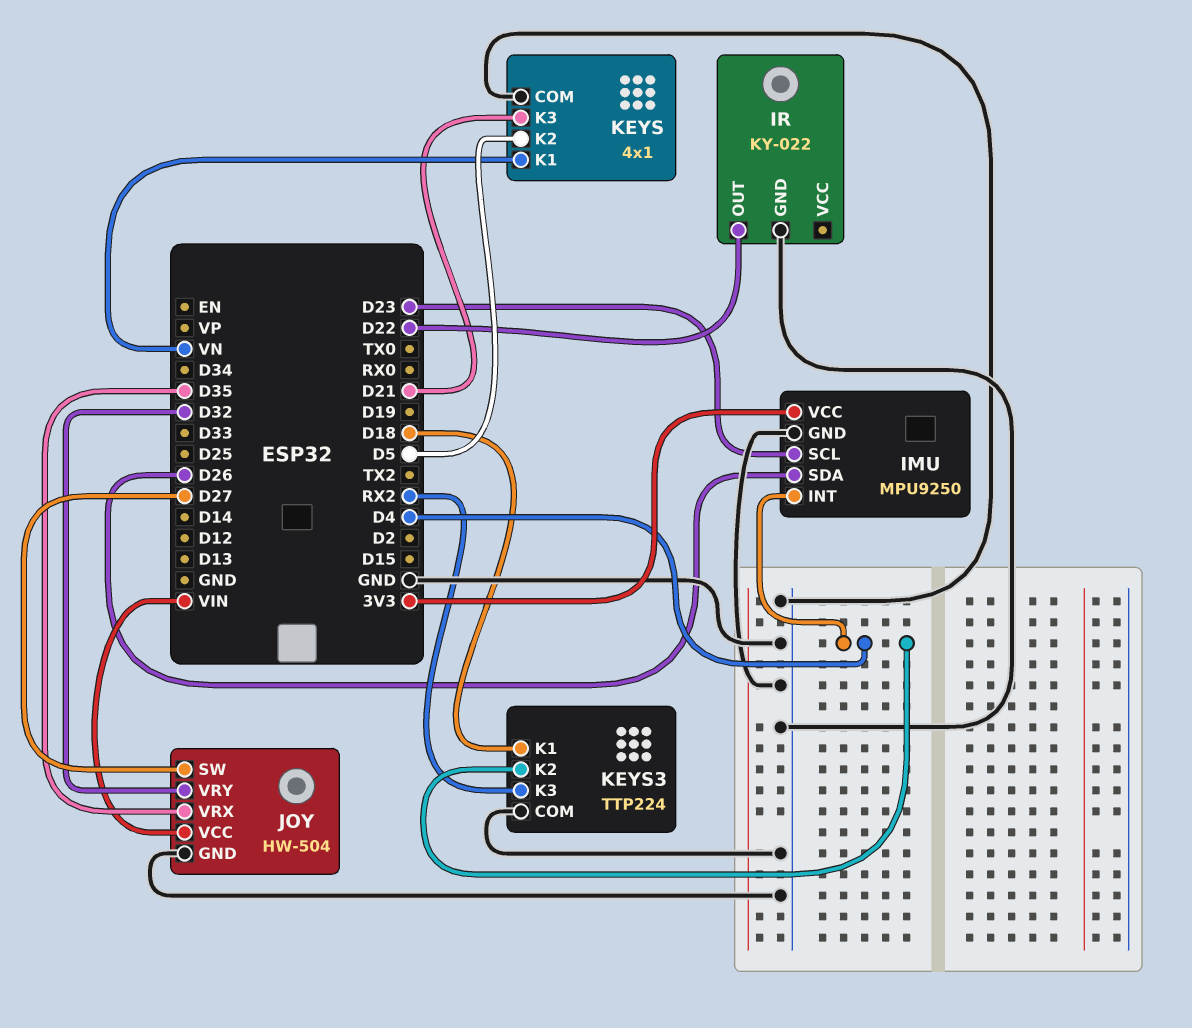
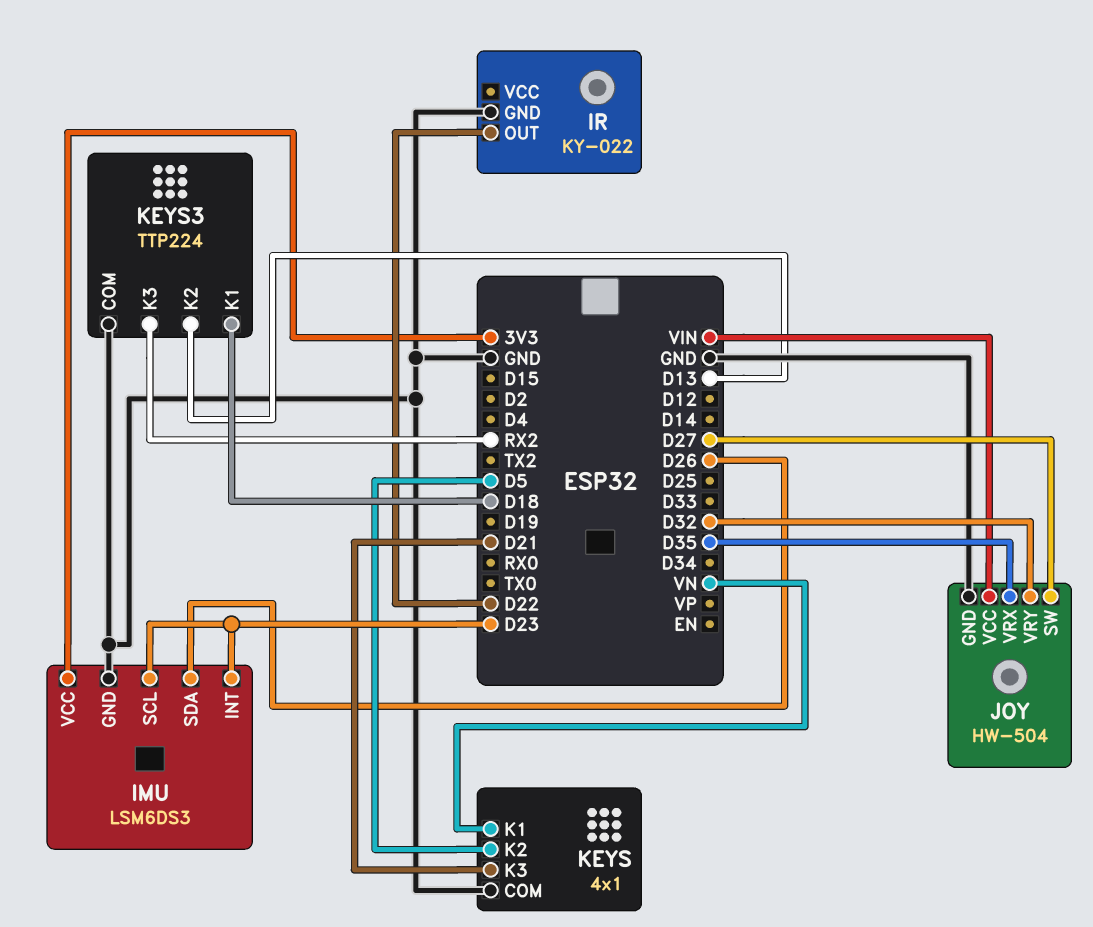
IMU: MPU9250 -> LSM6DS3
IMU pin INT: D4 -> D23
KEYS3 pin K2: D4 -> D13

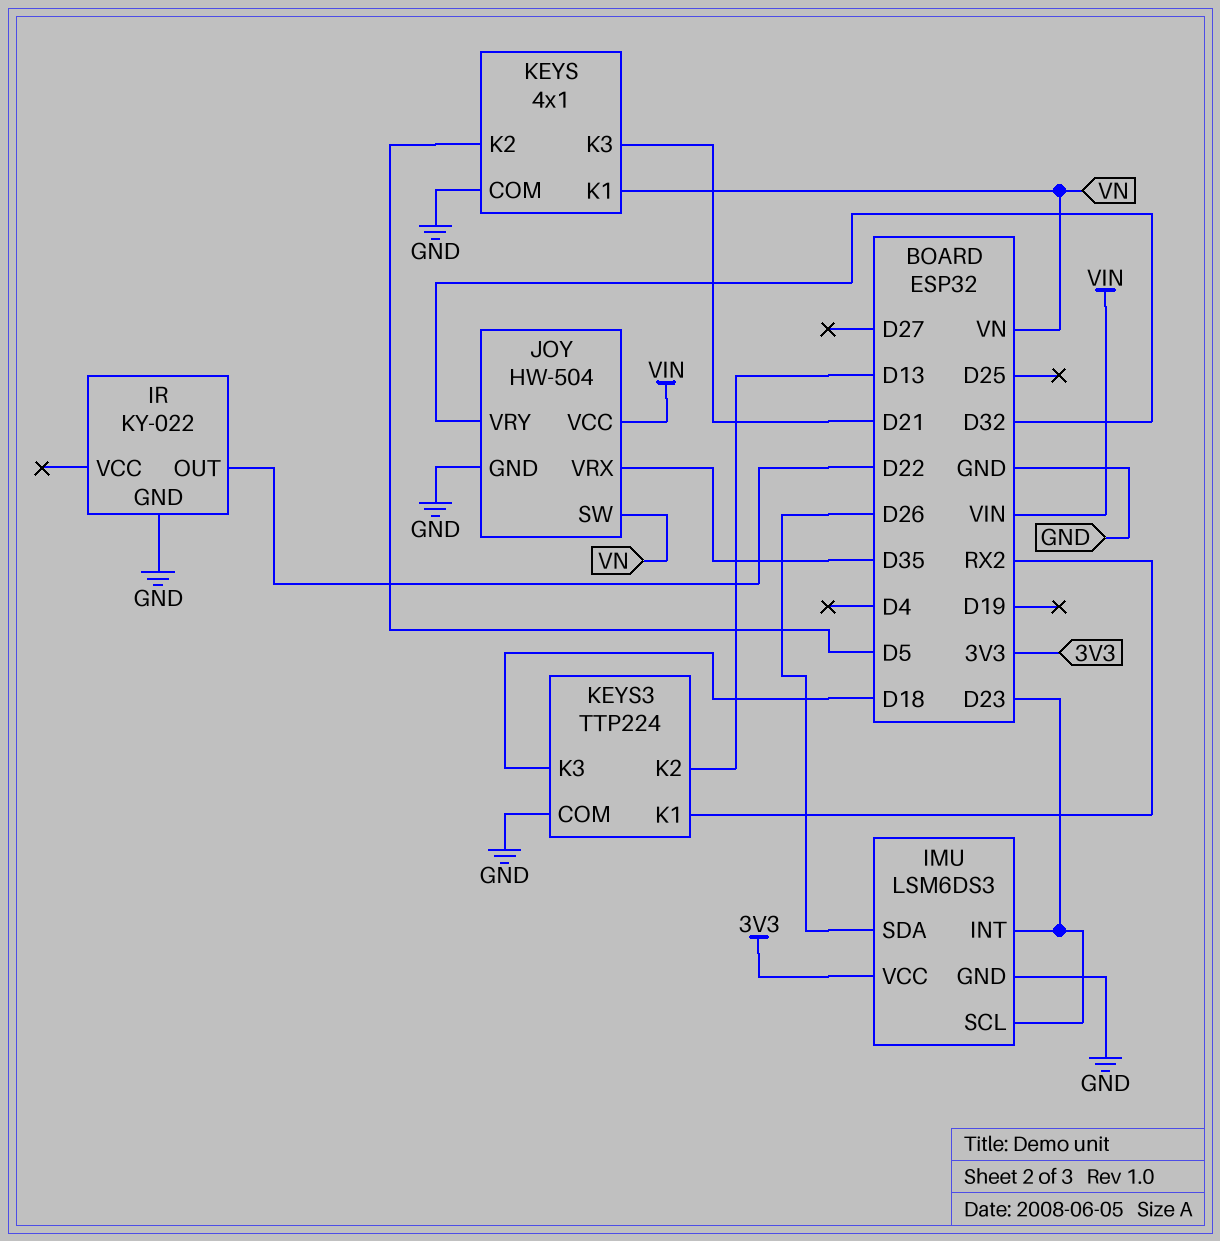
JOY pin SW: D27 -> VN
KEYS3 pin K1: D18 -> RX2
KEYS3 pin K3: RX2 -> D18

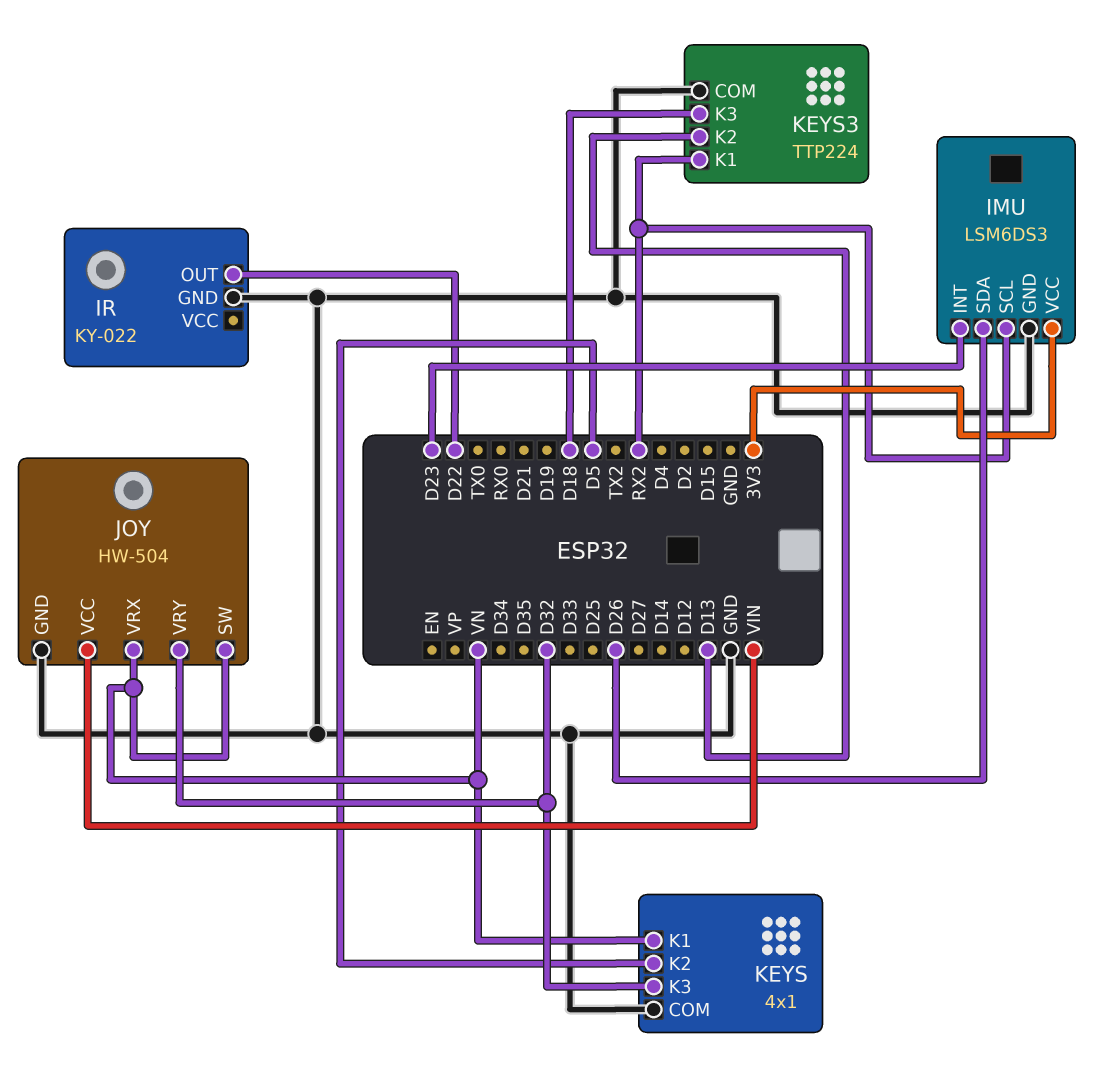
IMU pin SCL: D23 -> RX2
JOY pin VRX: D35 -> VN
KEYS pin K3: D21 -> D32

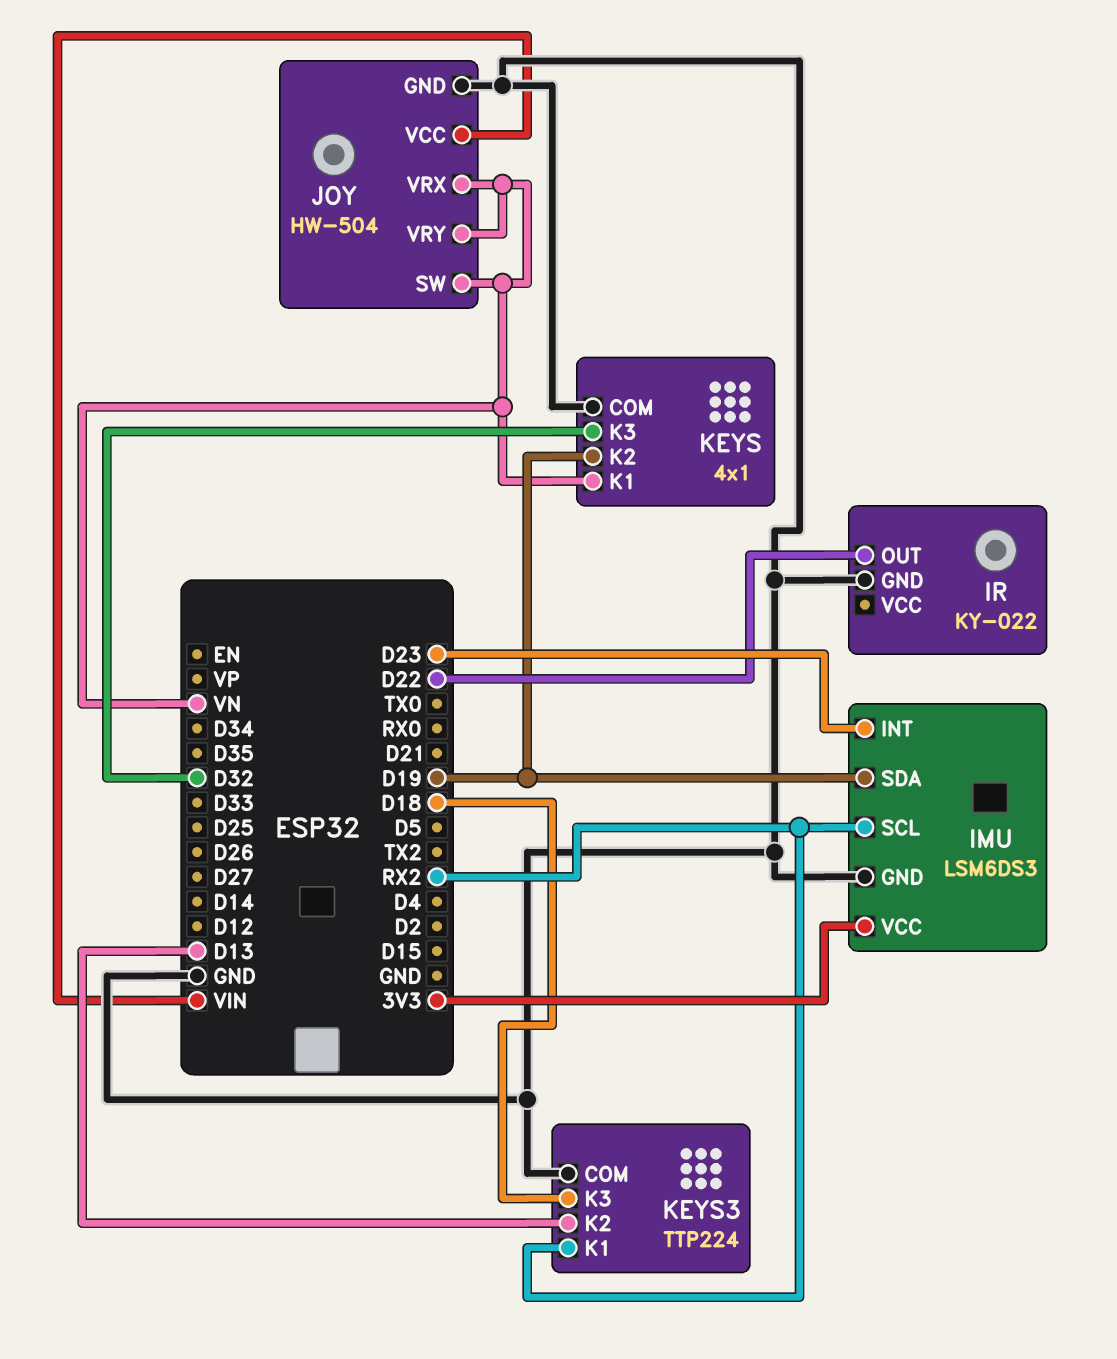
IMU pin SDA: D26 -> D19
JOY pin VRY: D32 -> VN
KEYS pin K2: D5 -> D19

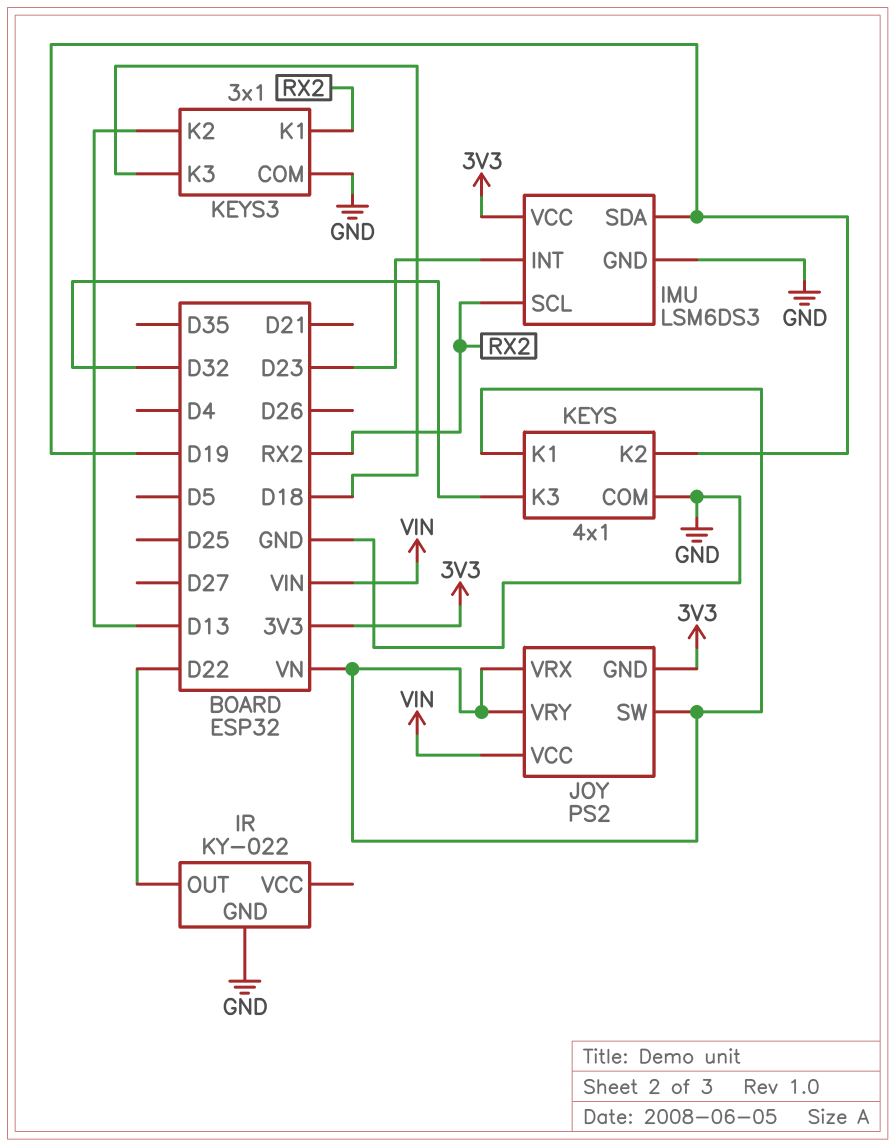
JOY: HW-504 -> PS2
JOY pin GND: GND -> 3V3
KEYS3: TTP224 -> 3x1

